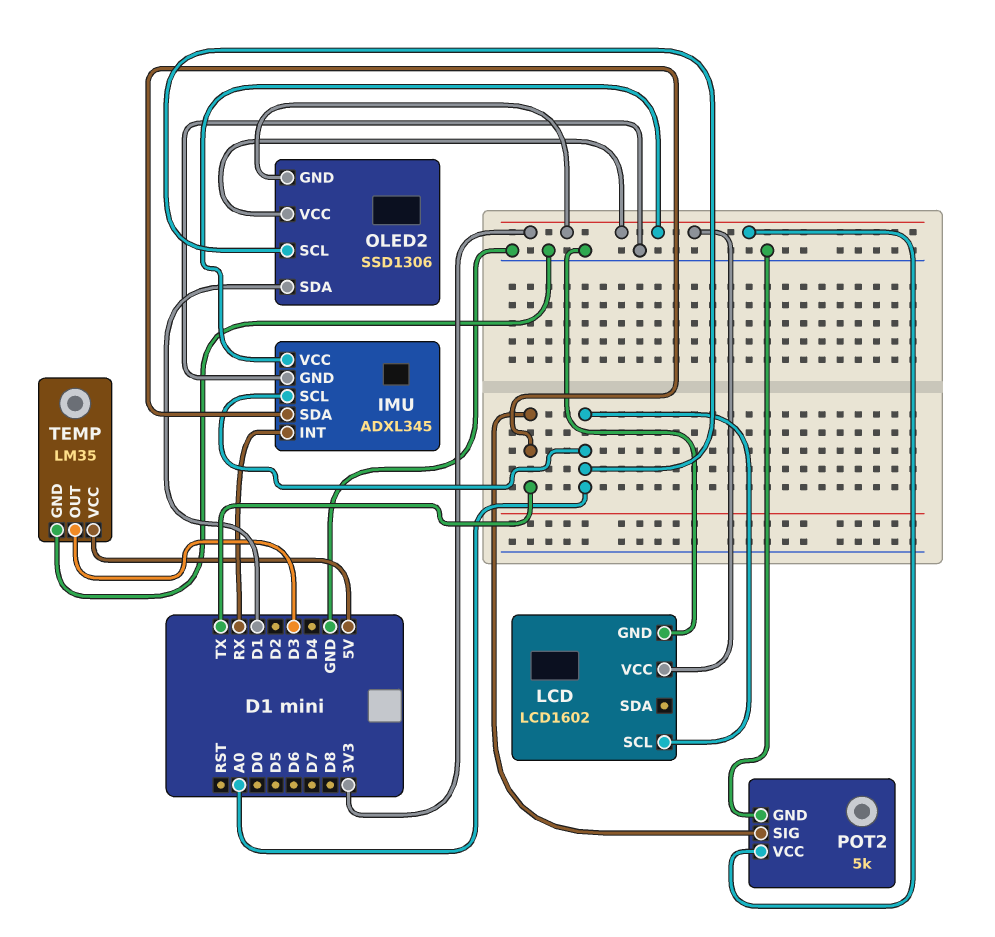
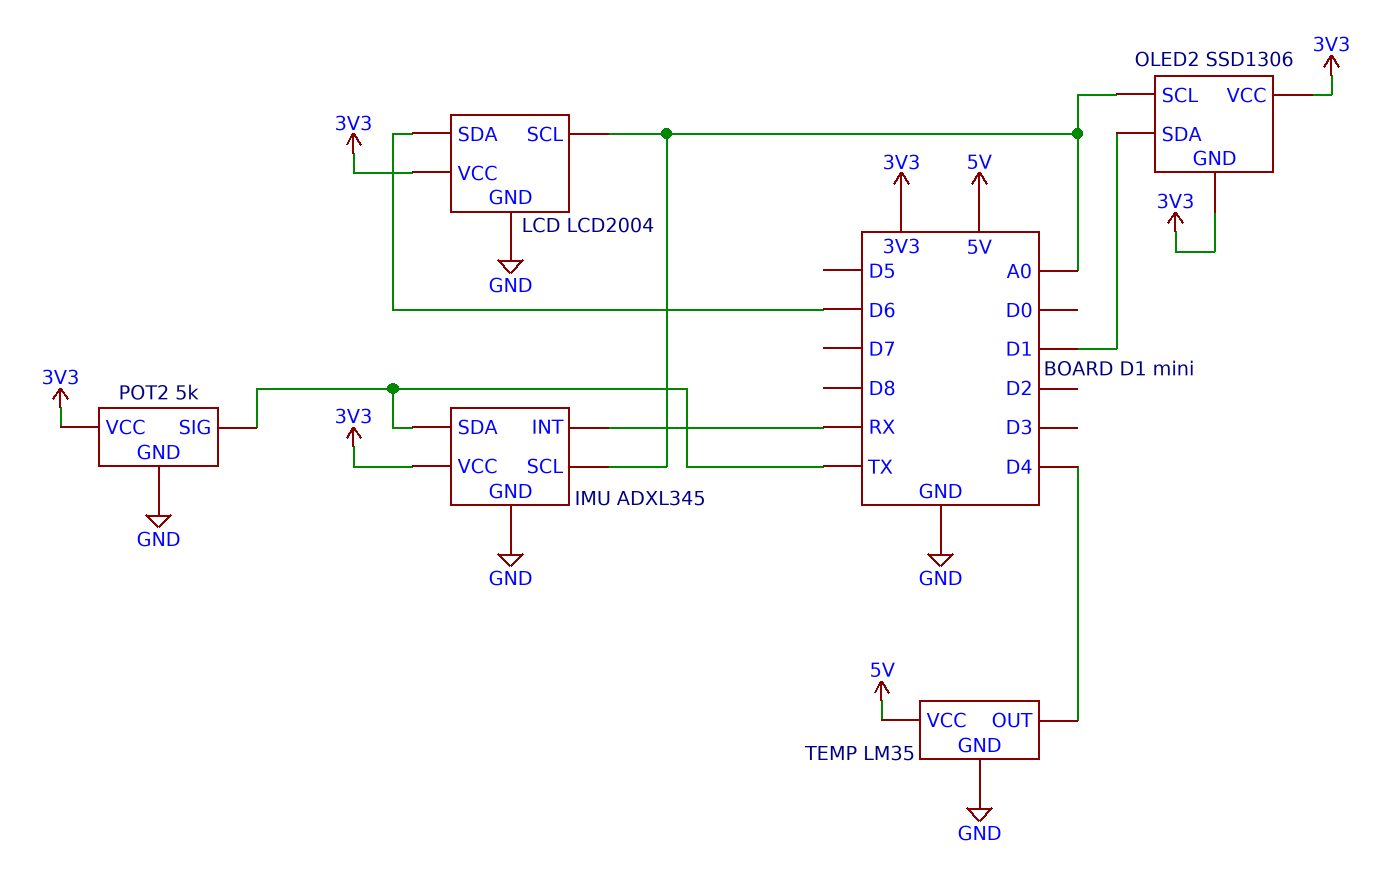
LCD: LCD1602 -> LCD2004
LCD pin SDA: none -> D6
TEMP pin OUT: D3 -> D4

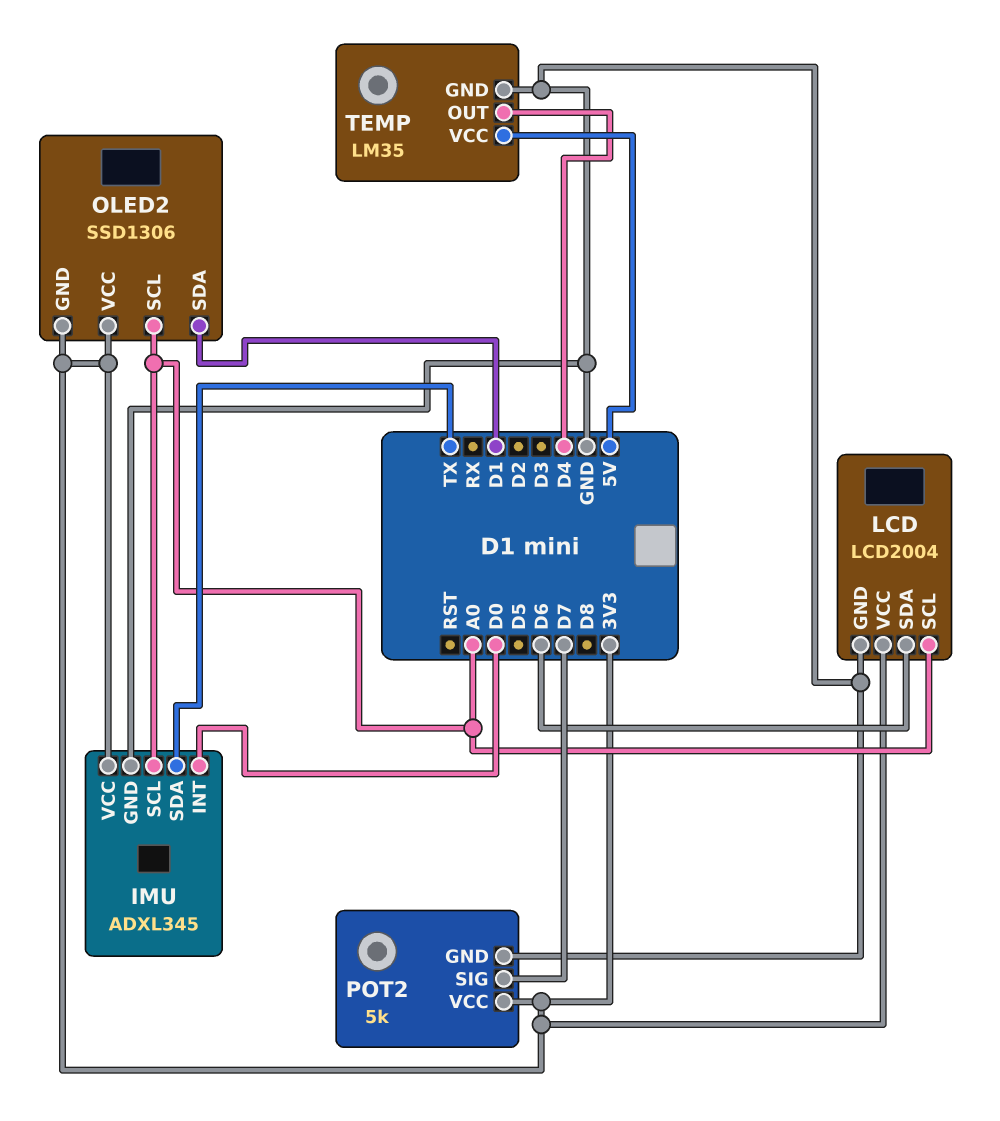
IMU pin INT: RX -> D0
POT2 pin SIG: TX -> D7

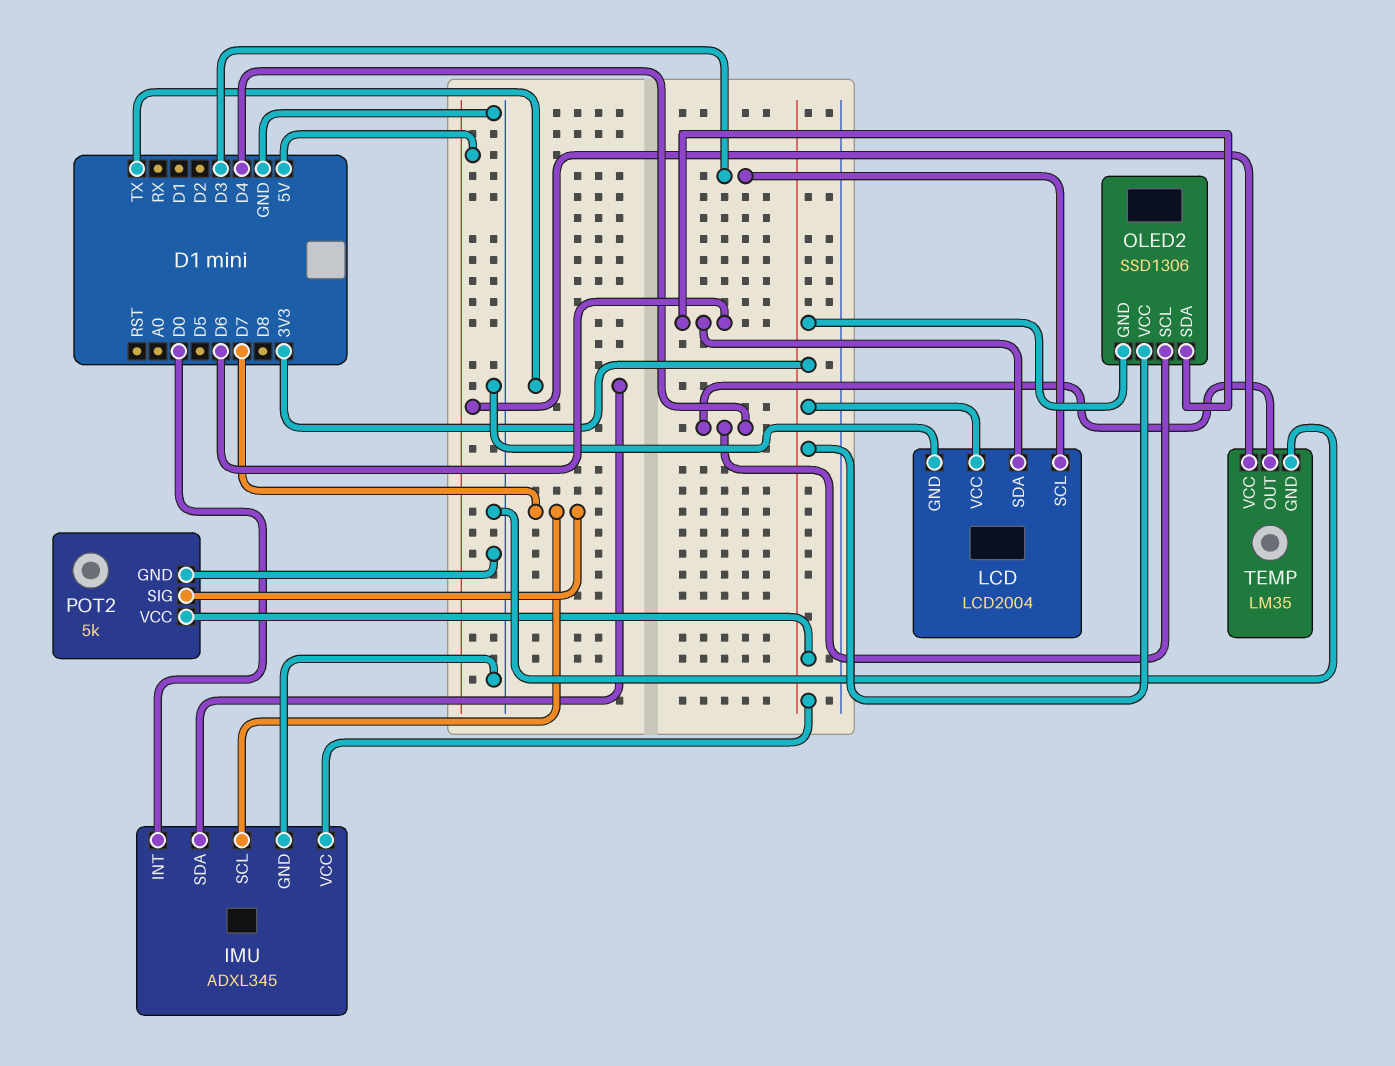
IMU pin SCL: A0 -> D7
LCD pin SCL: A0 -> D3
OLED2 pin SCL: A0 -> D4
OLED2 pin SDA: D1 -> D6

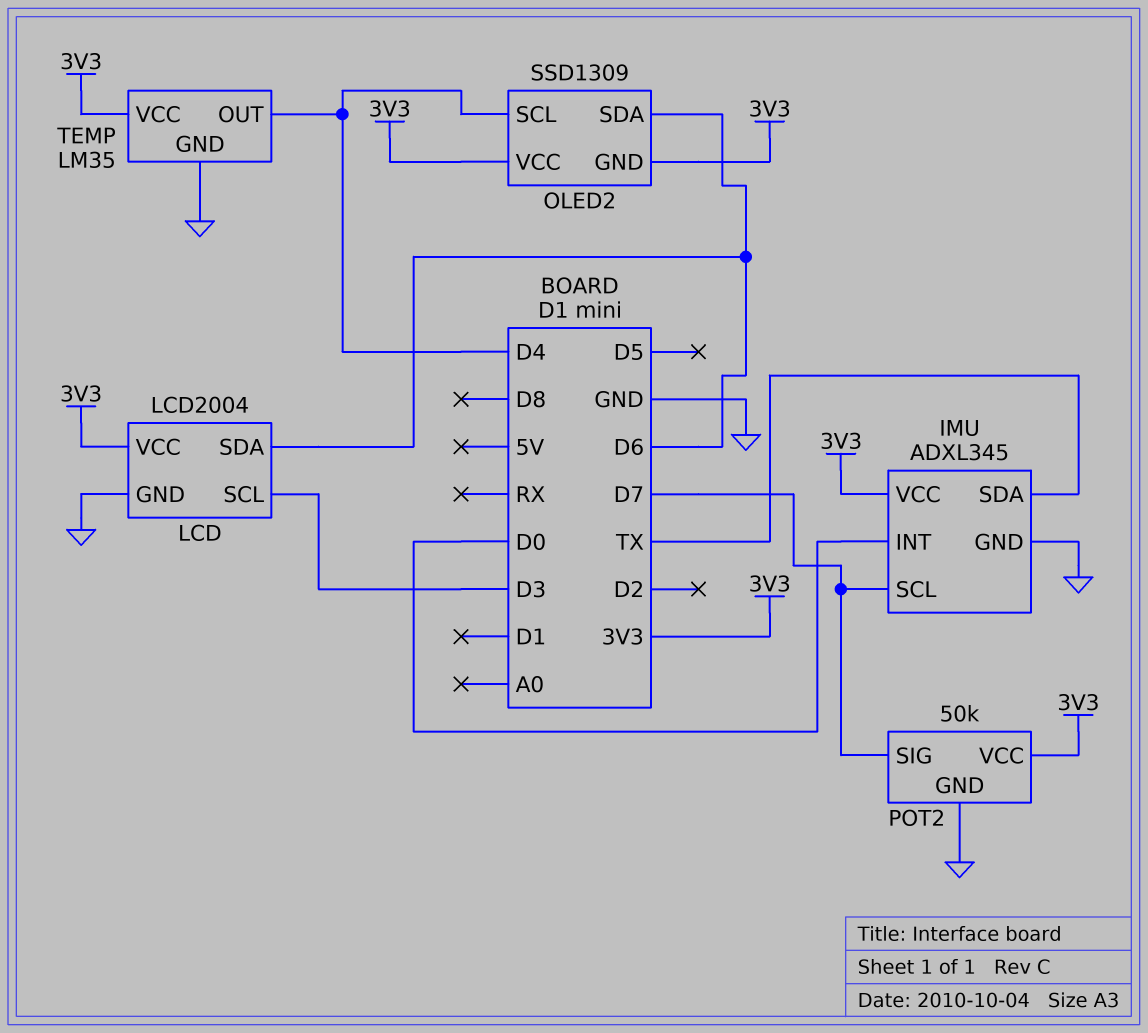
OLED2: SSD1306 -> SSD1309
POT2: 5k -> 50k
TEMP pin VCC: 5V -> 3V3

